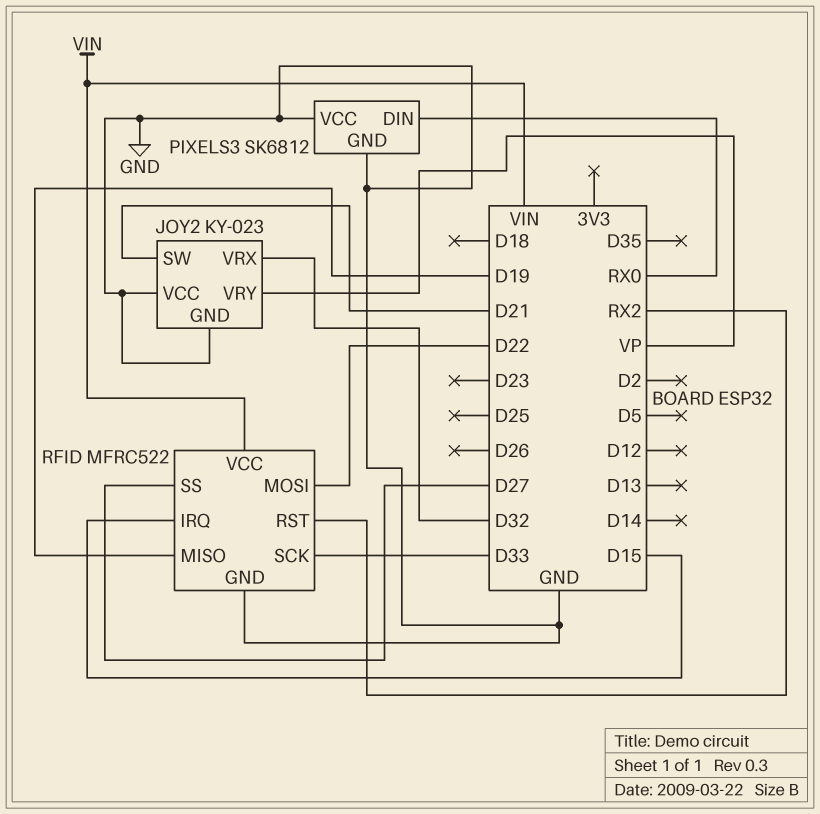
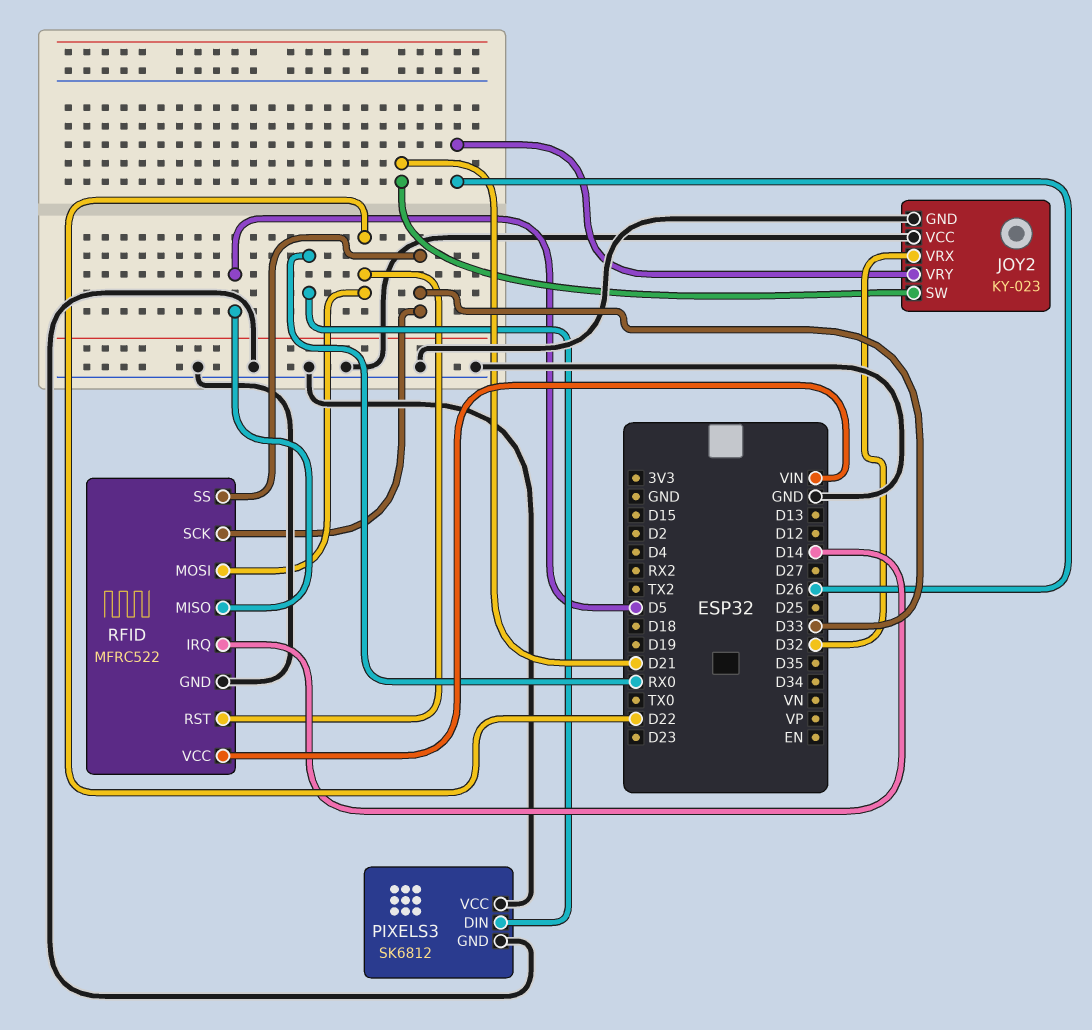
JOY2 pin VRY: VP -> D26
RFID pin IRQ: D15 -> D14
RFID pin MISO: D19 -> D5
RFID pin RST: RX2 -> D22
RFID pin SS: D27 -> D33

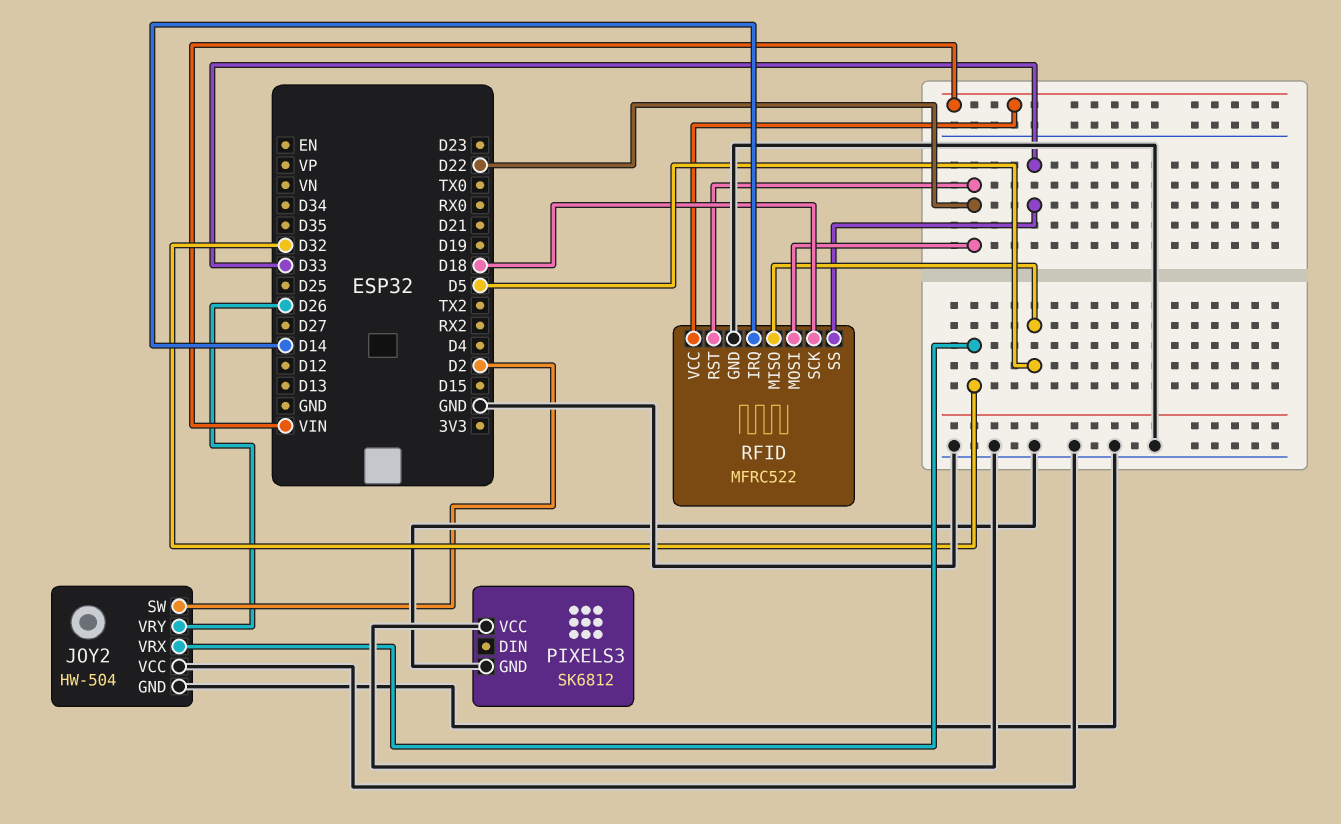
JOY2: KY-023 -> HW-504
JOY2 pin SW: D21 -> D2
PIXELS3 pin DIN: RX0 -> none
RFID pin SCK: D33 -> D18

